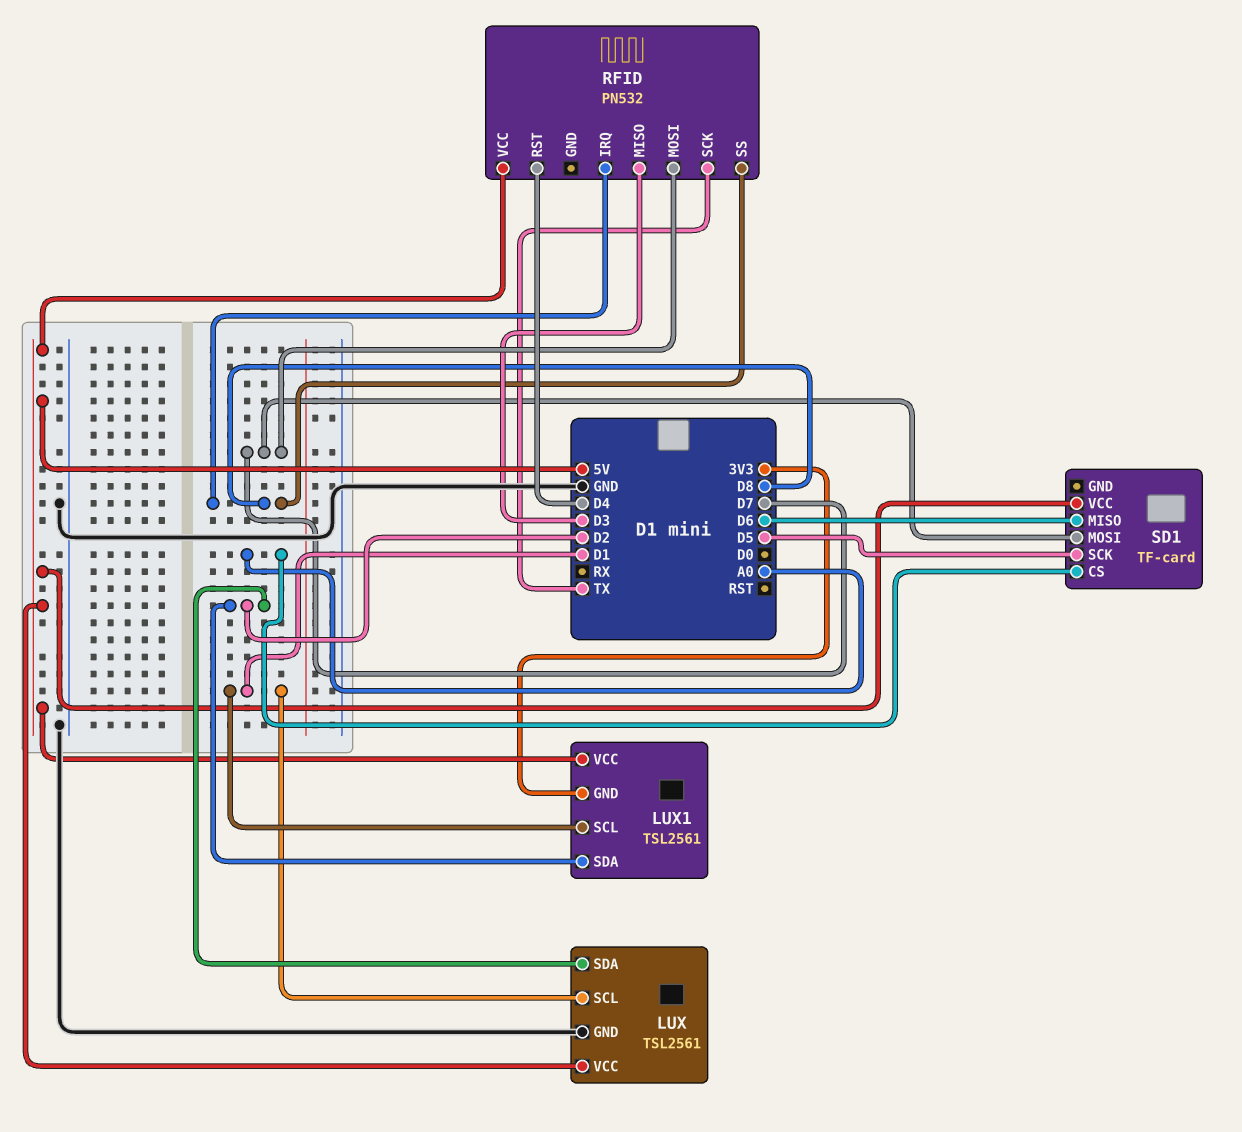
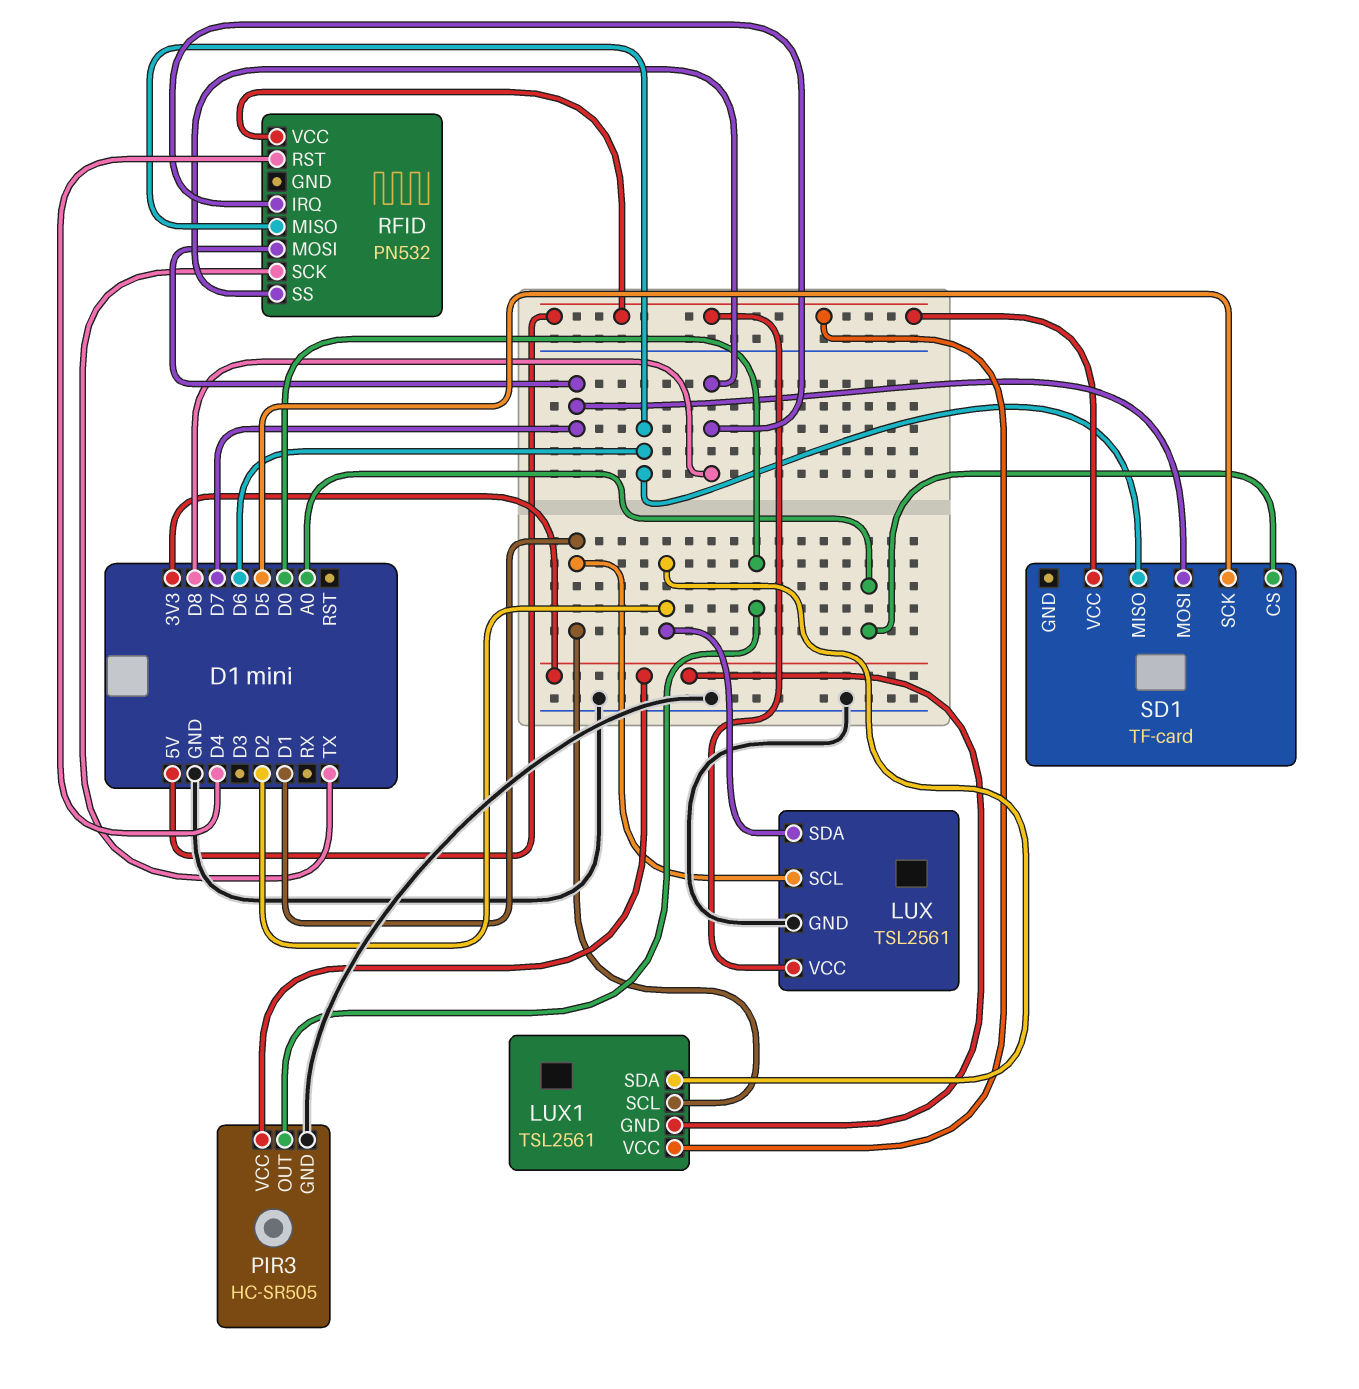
PIR3: none -> HC-SR505
PIR3 pin GND: none -> GND
PIR3 pin OUT: none -> D0
PIR3 pin VCC: none -> 3V3
RFID pin MISO: D3 -> D6

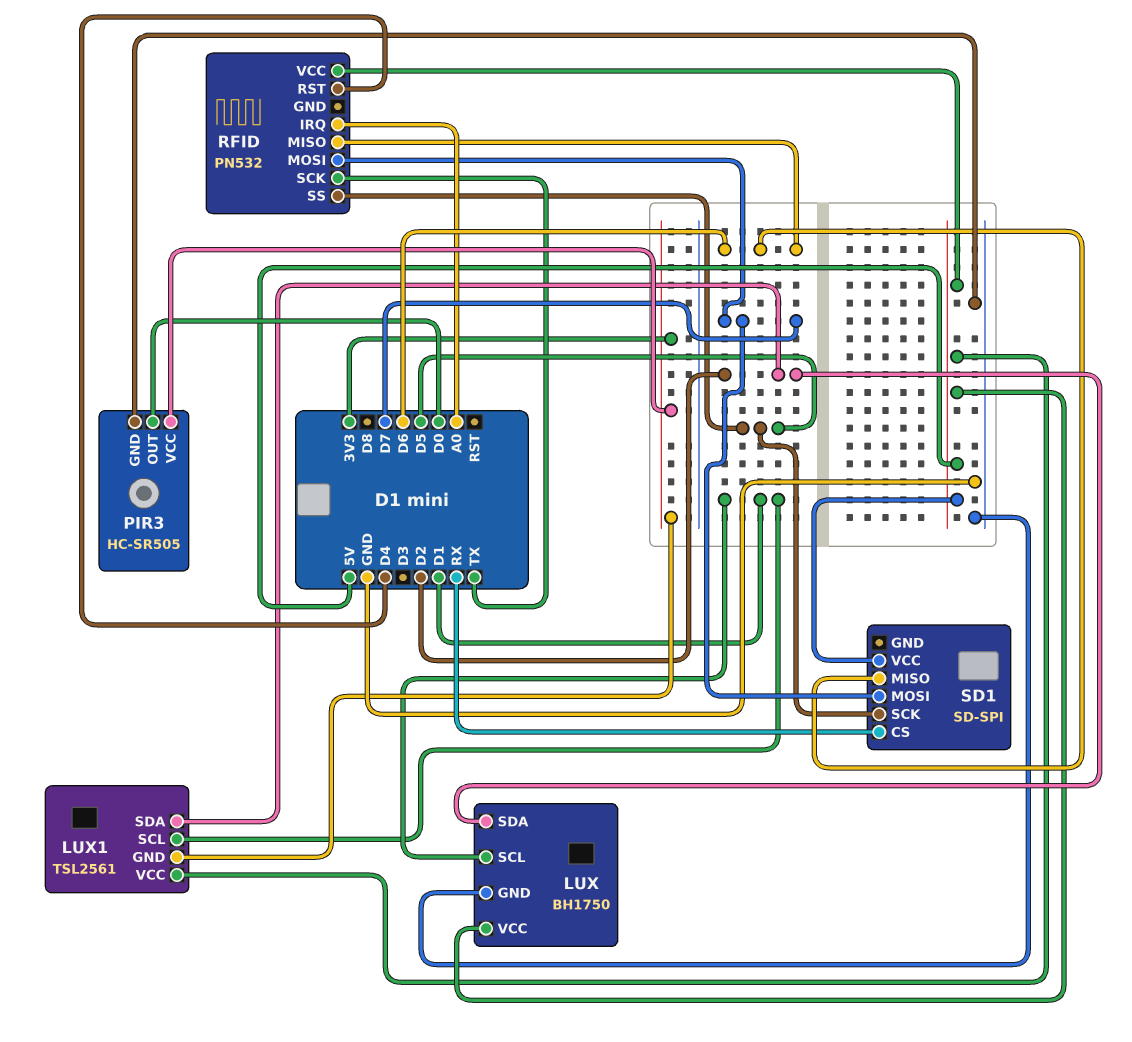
LUX: TSL2561 -> BH1750
RFID pin IRQ: D8 -> A0
RFID pin SS: D8 -> D5
SD1: TF-card -> SD-SPI
SD1 pin CS: A0 -> RX

